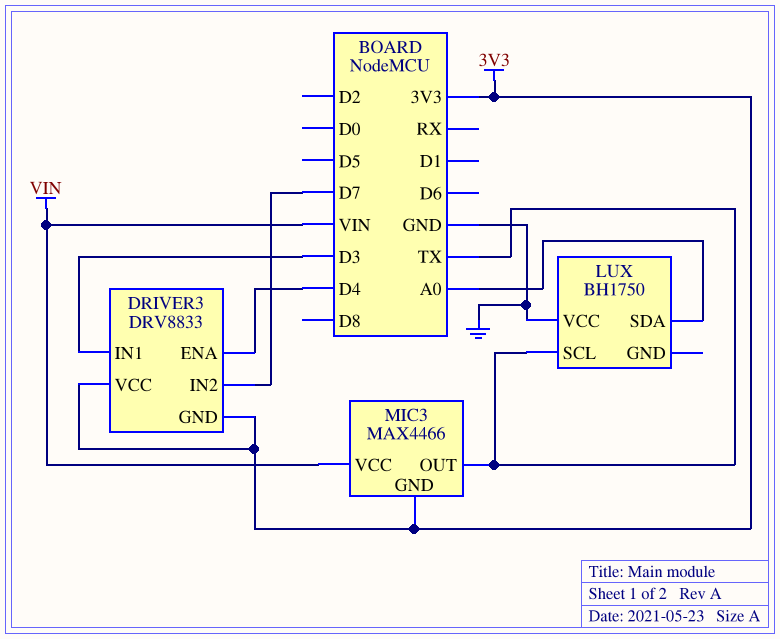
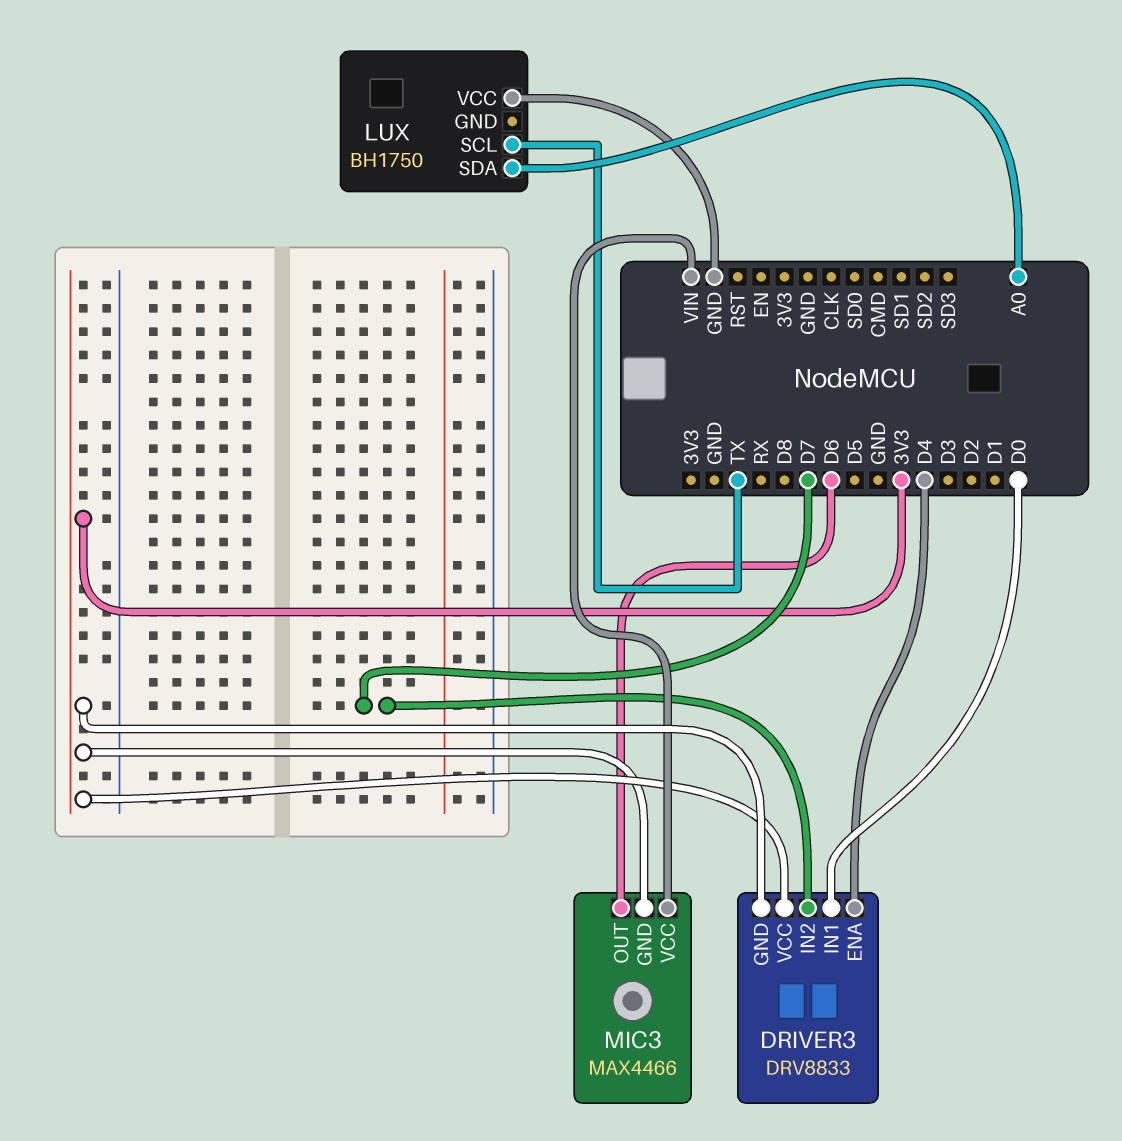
DRIVER3 pin IN1: D3 -> D0
MIC3 pin OUT: TX -> D6

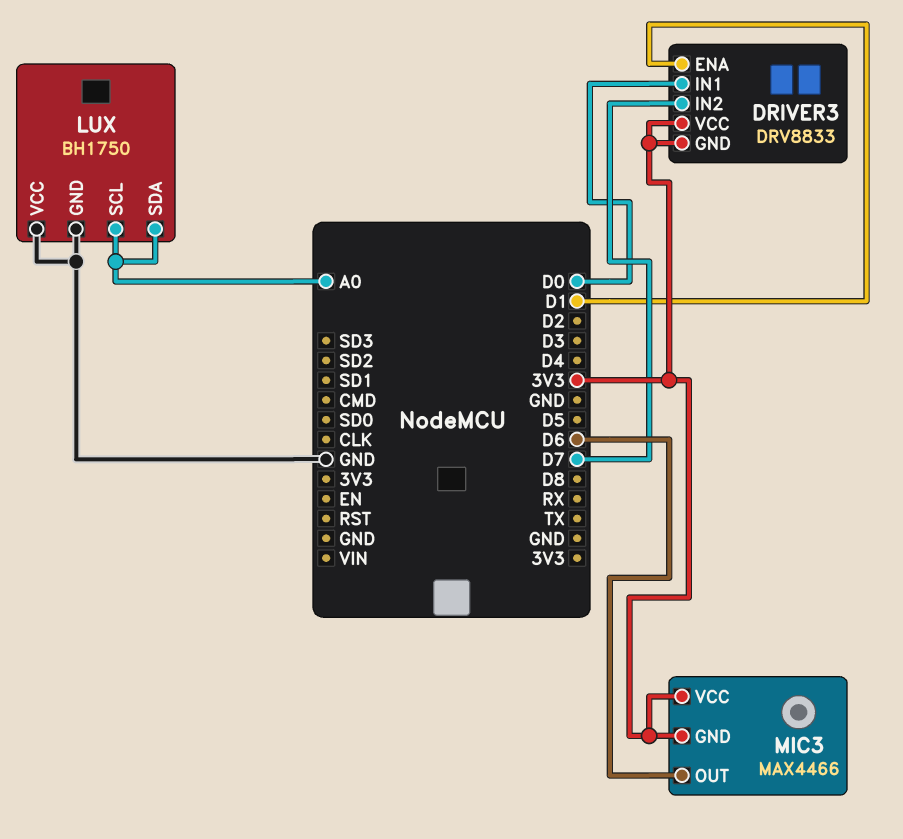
DRIVER3 pin ENA: D4 -> D1
LUX pin GND: none -> GND
LUX pin SCL: TX -> A0
MIC3 pin VCC: VIN -> 3V3

